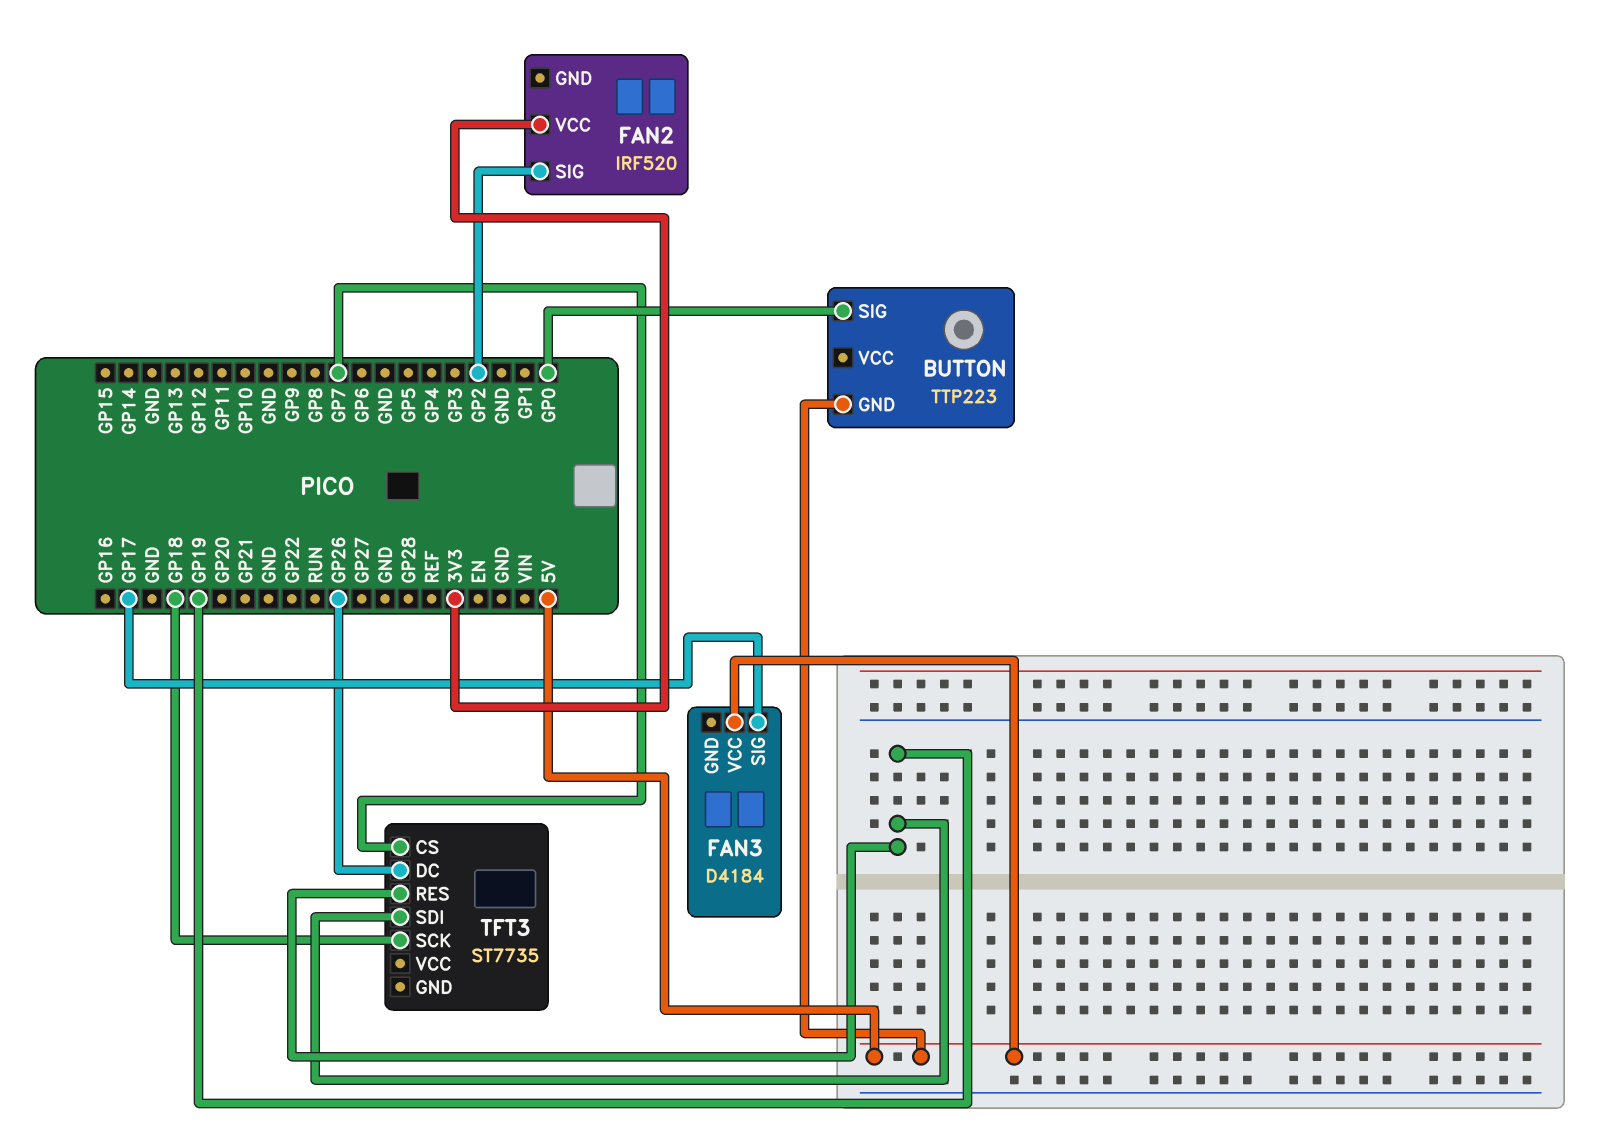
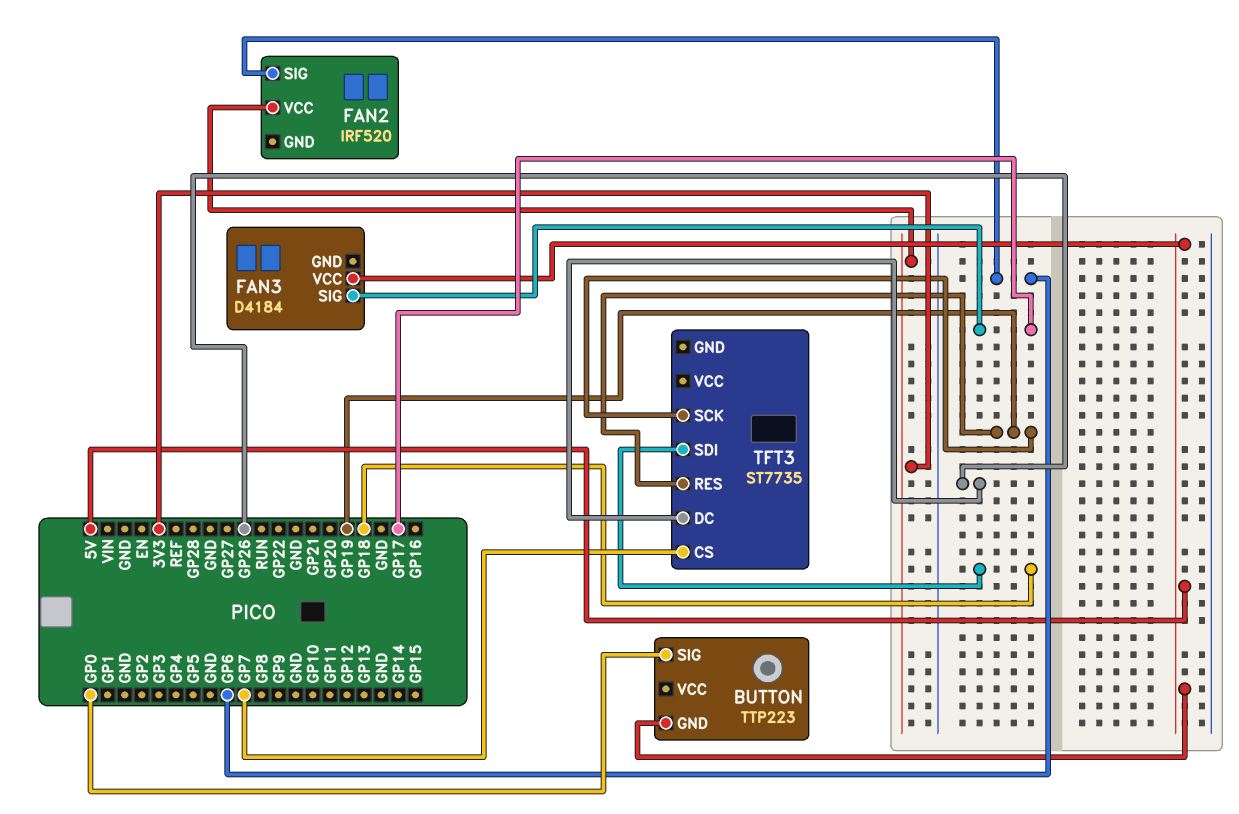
FAN2 pin SIG: GP2 -> GP6
TFT3 pin SCK: GP18 -> GP19
TFT3 pin SDI: GP19 -> GP18

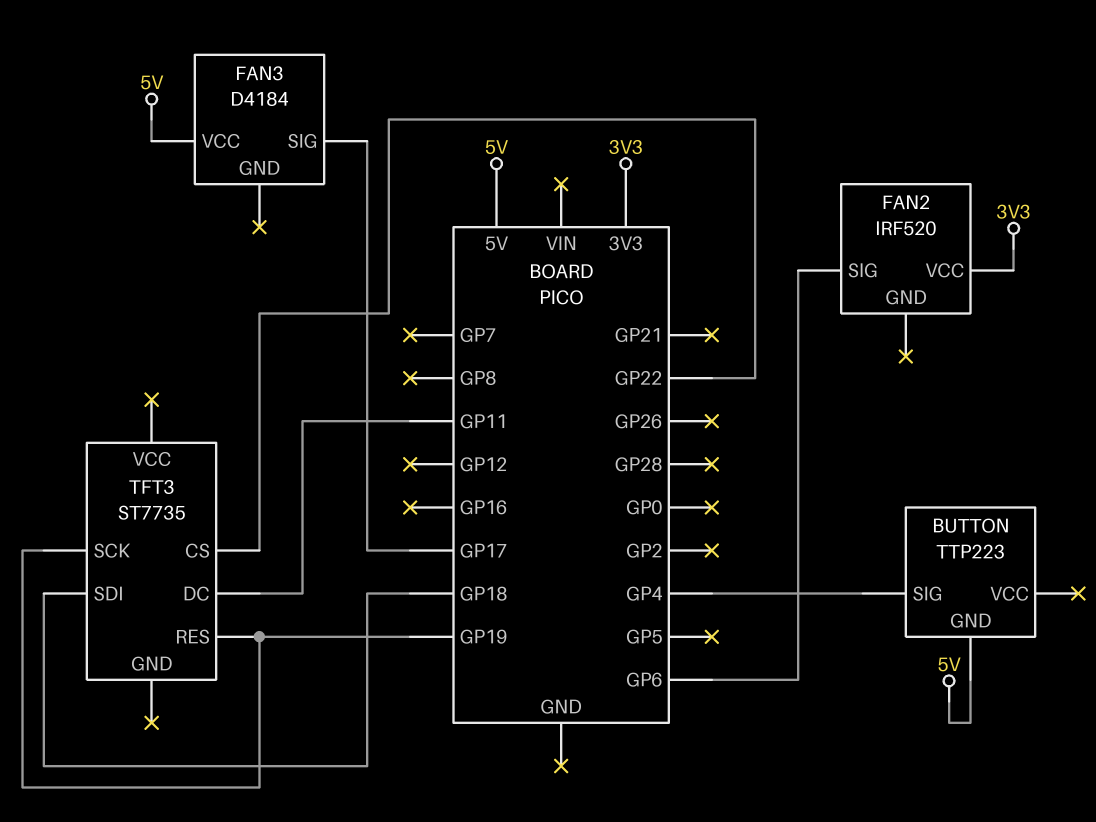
BUTTON pin SIG: GP0 -> GP4
TFT3 pin CS: GP7 -> GP22
TFT3 pin DC: GP26 -> GP11

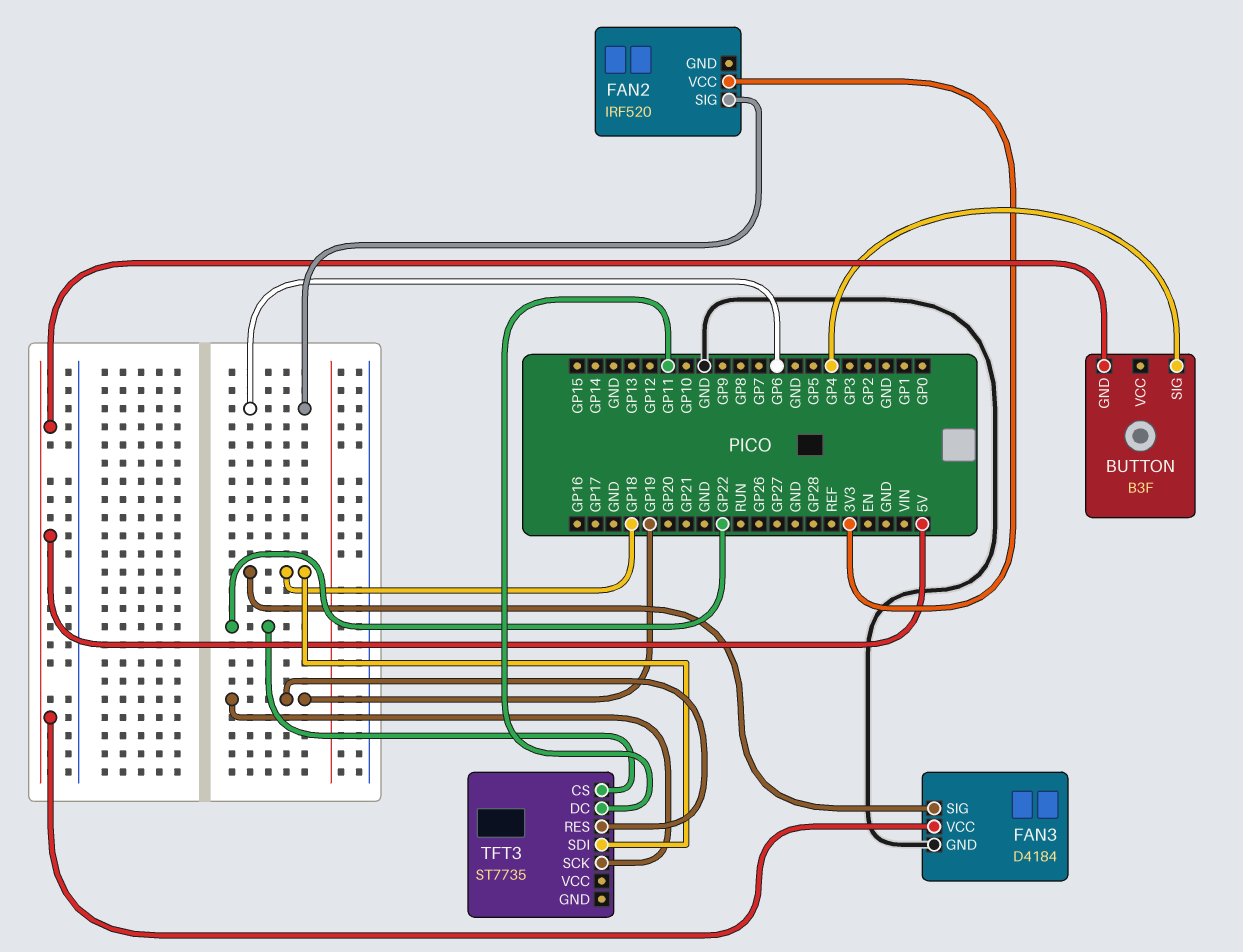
BUTTON: TTP223 -> B3F
FAN3 pin GND: none -> GND
FAN3 pin SIG: GP17 -> GP18

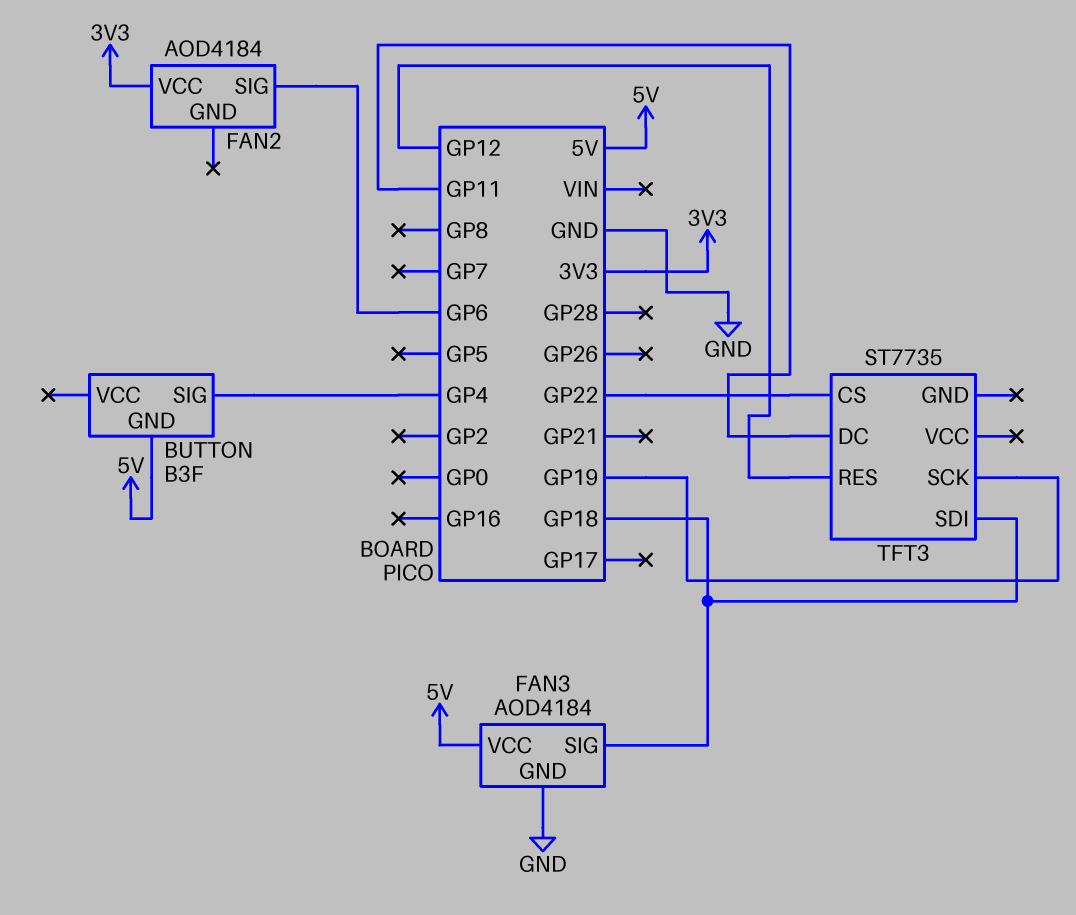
FAN2: IRF520 -> AOD4184
FAN3: D4184 -> AOD4184
TFT3 pin RES: GP19 -> GP12

